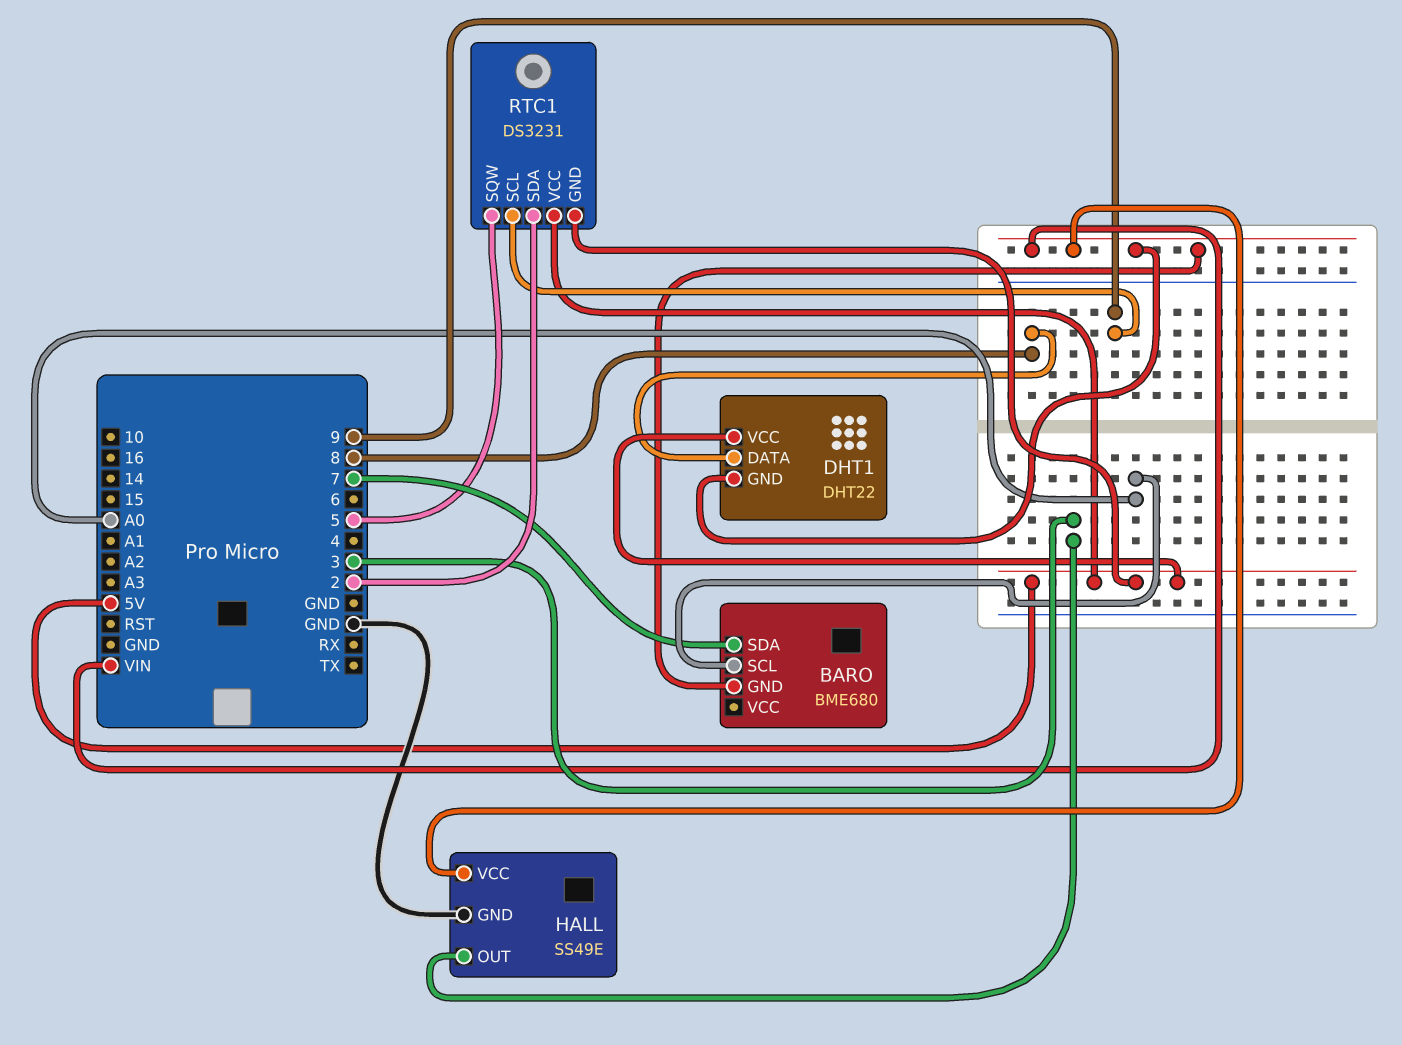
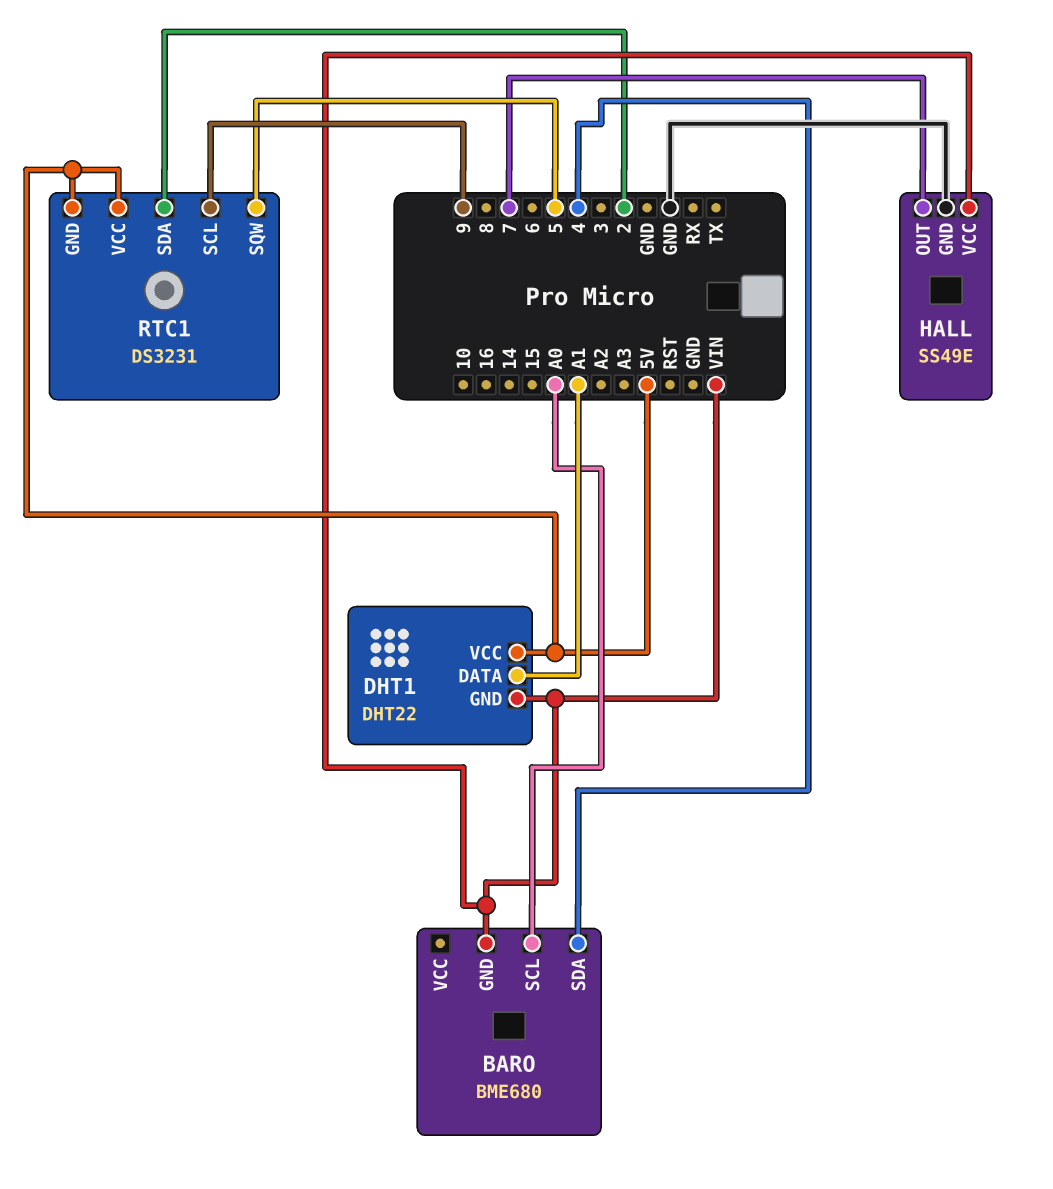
BARO pin SDA: 7 -> 4
DHT1 pin DATA: 8 -> A1
HALL pin OUT: 3 -> 7

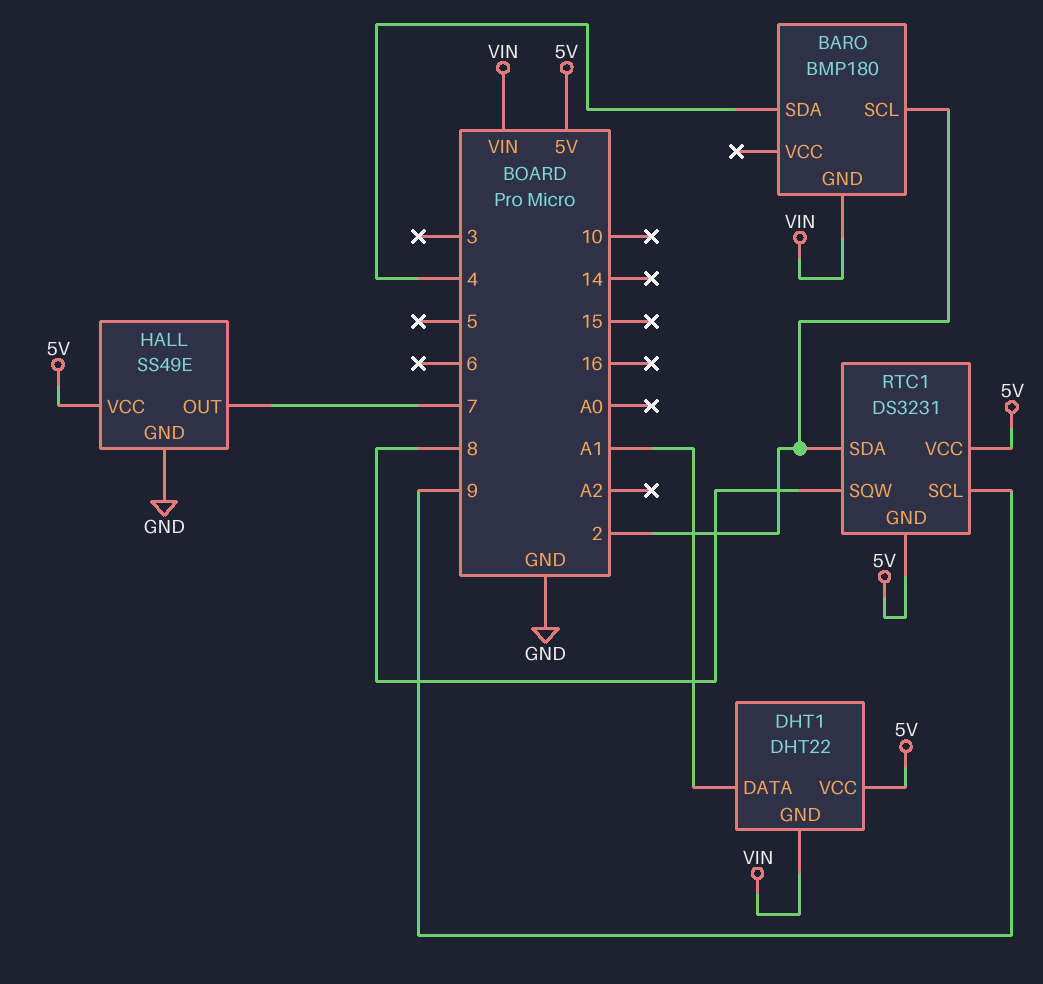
BARO: BME680 -> BMP180
BARO pin SCL: A0 -> 2
HALL pin VCC: VIN -> 5V
RTC1 pin SQW: 5 -> 8

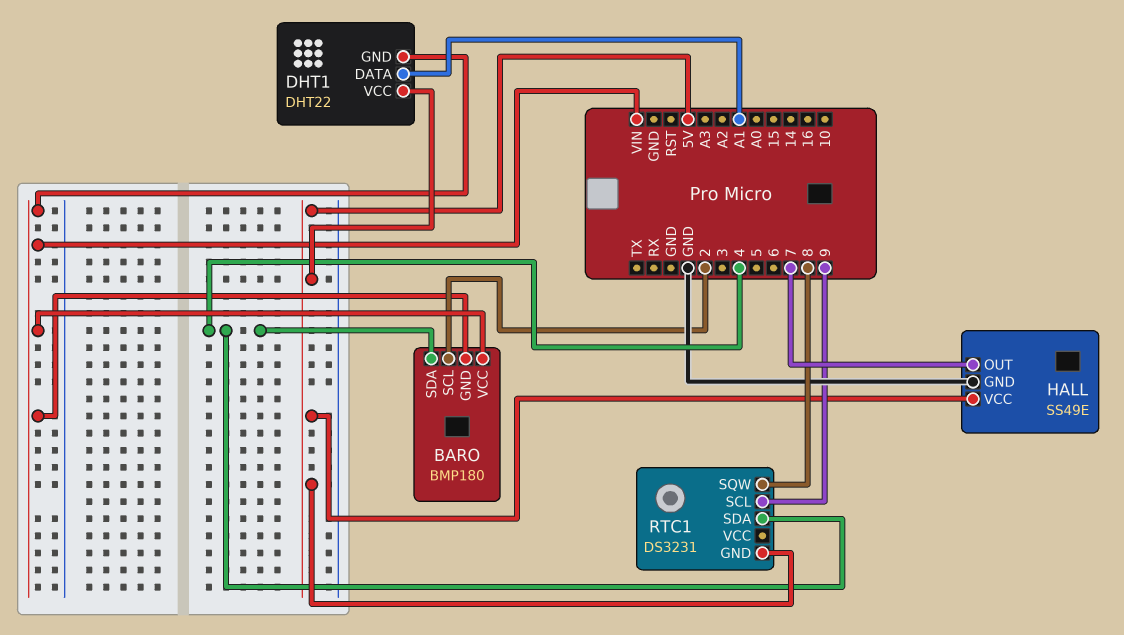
BARO pin VCC: none -> VIN
RTC1 pin SDA: 2 -> 4
RTC1 pin VCC: 5V -> none

